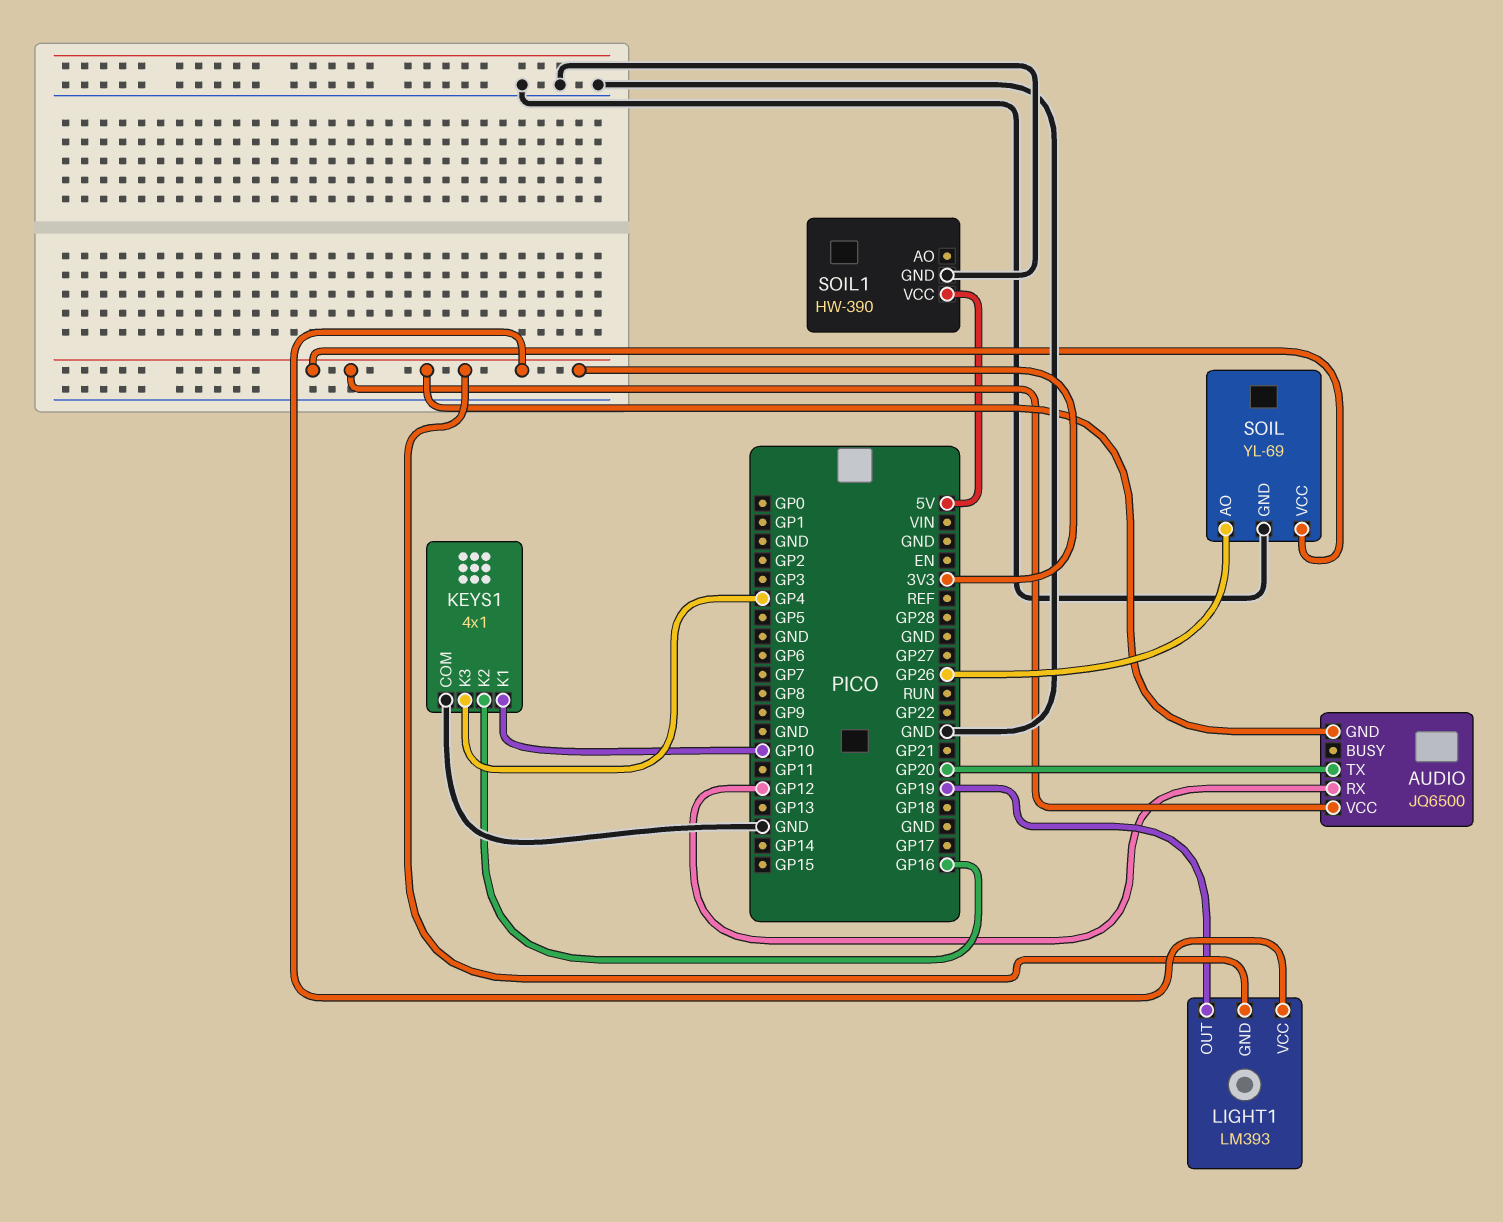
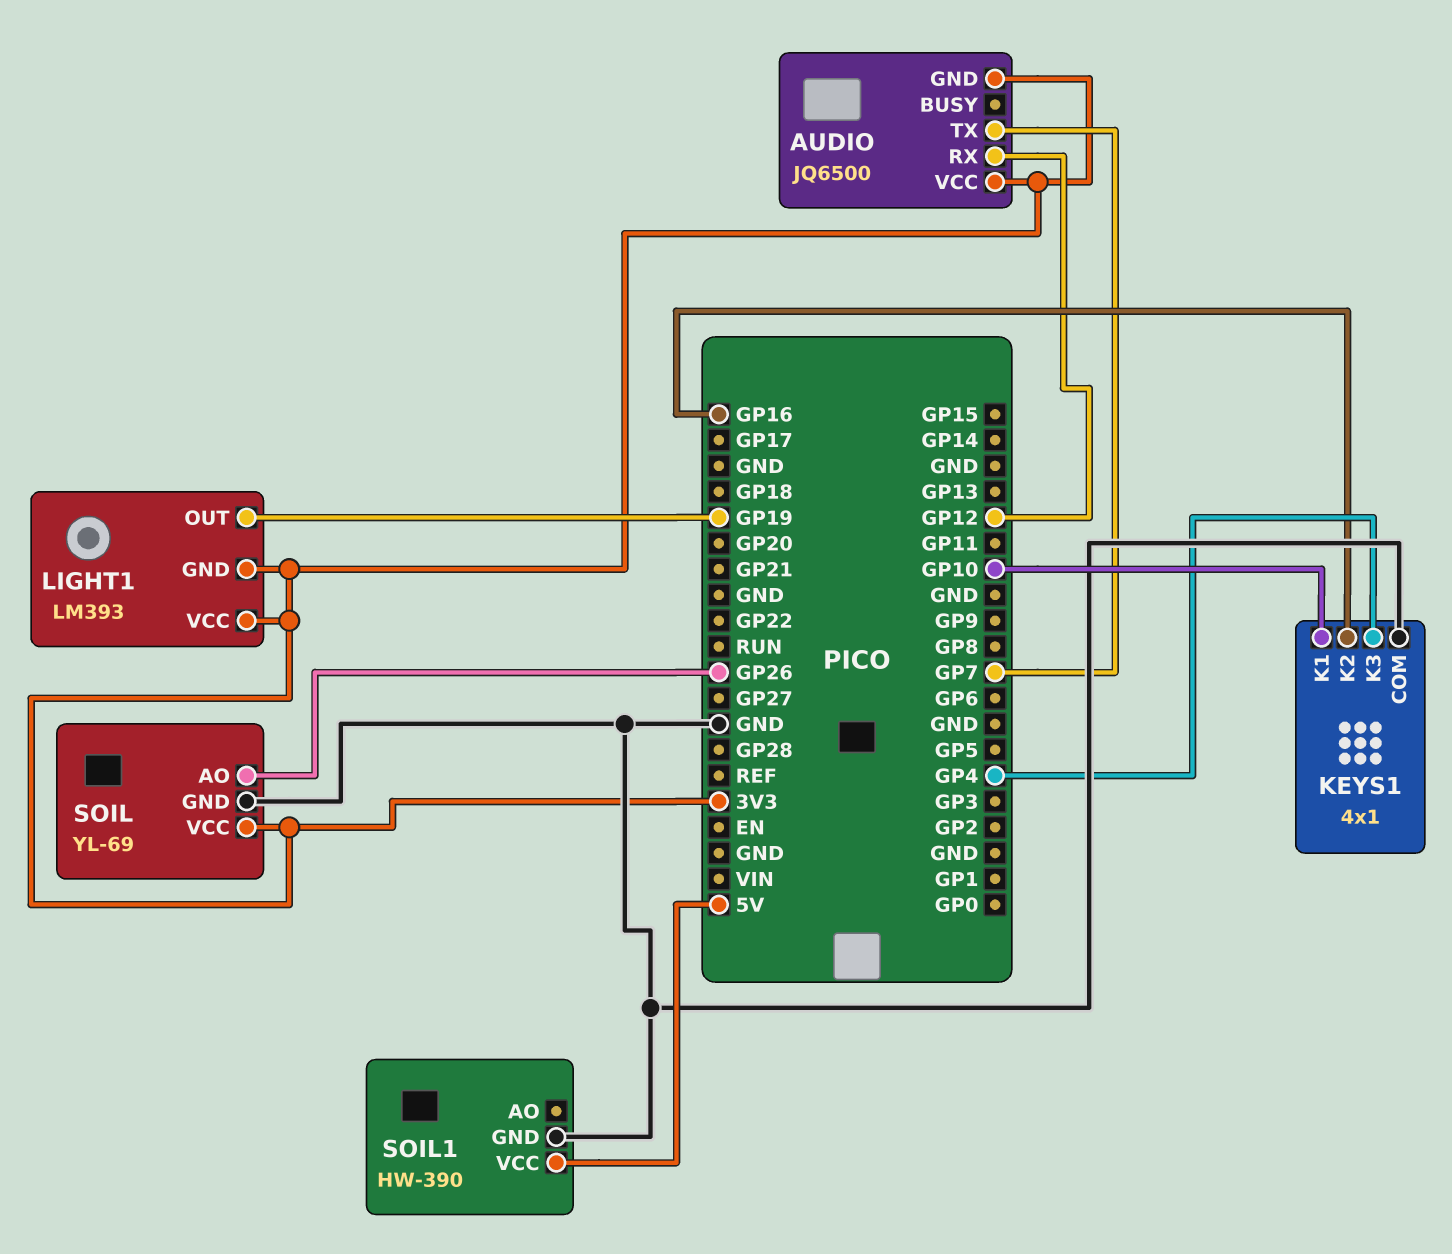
AUDIO pin TX: GP20 -> GP7

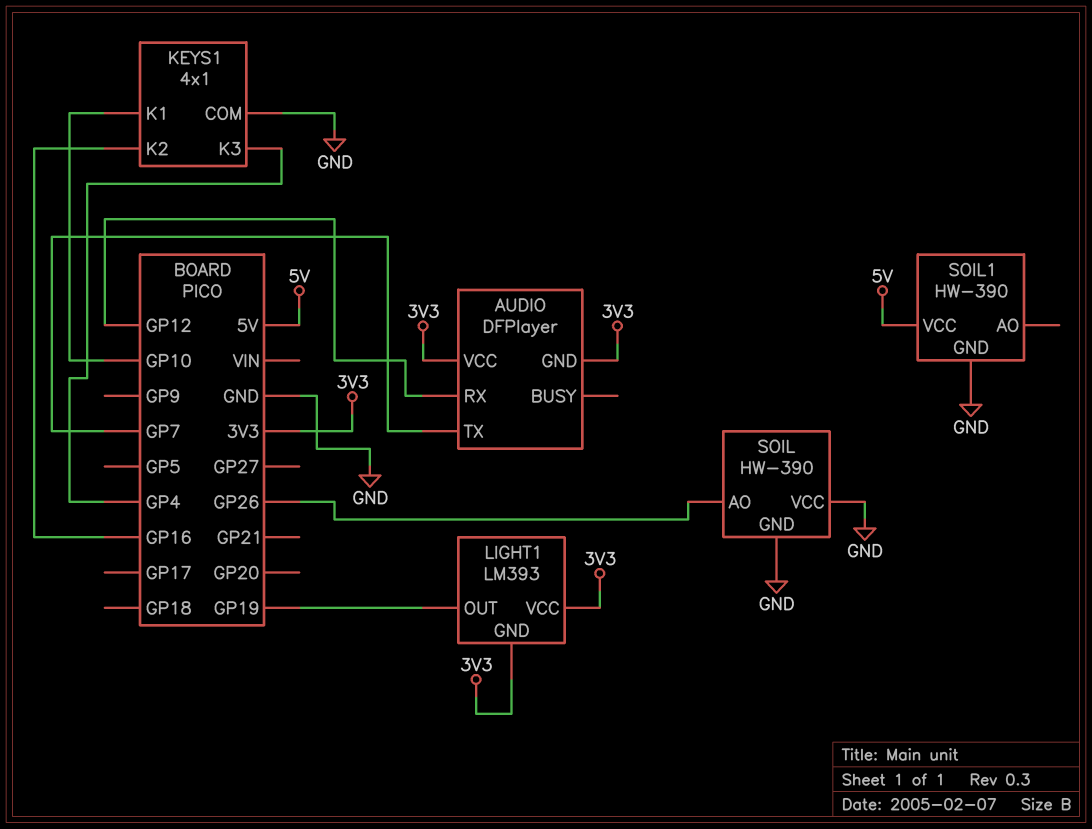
AUDIO: JQ6500 -> DFPlayer
SOIL: YL-69 -> HW-390
SOIL pin VCC: 3V3 -> GND

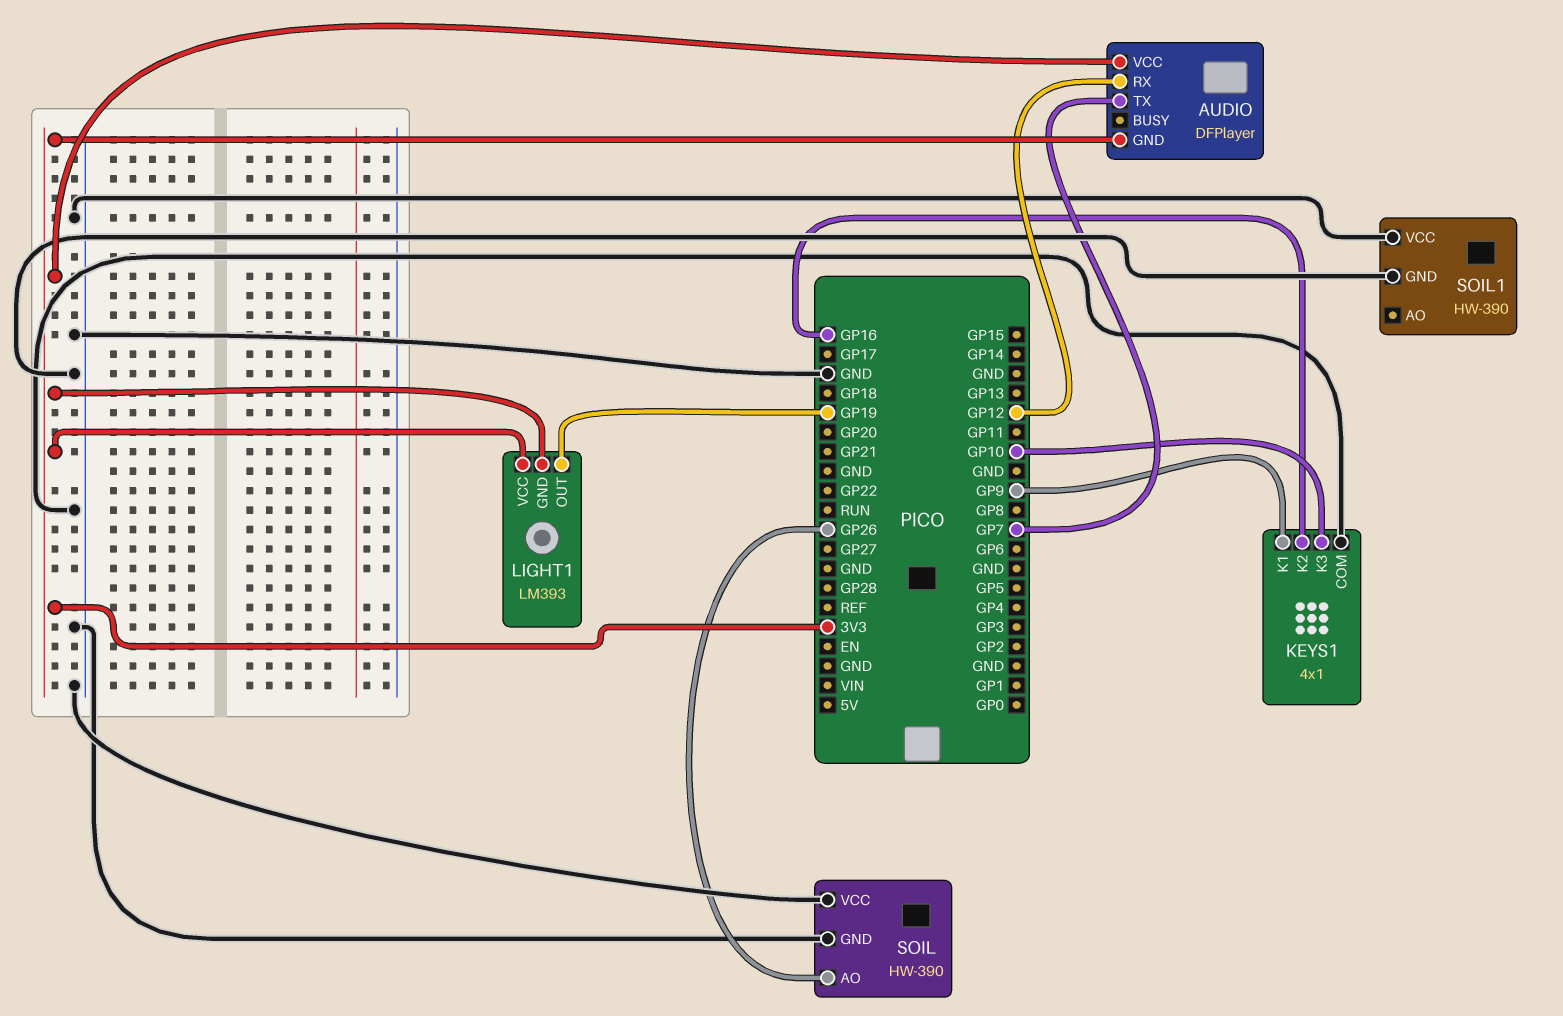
KEYS1 pin K1: GP10 -> GP9
KEYS1 pin K3: GP4 -> GP10
SOIL1 pin VCC: 5V -> GND

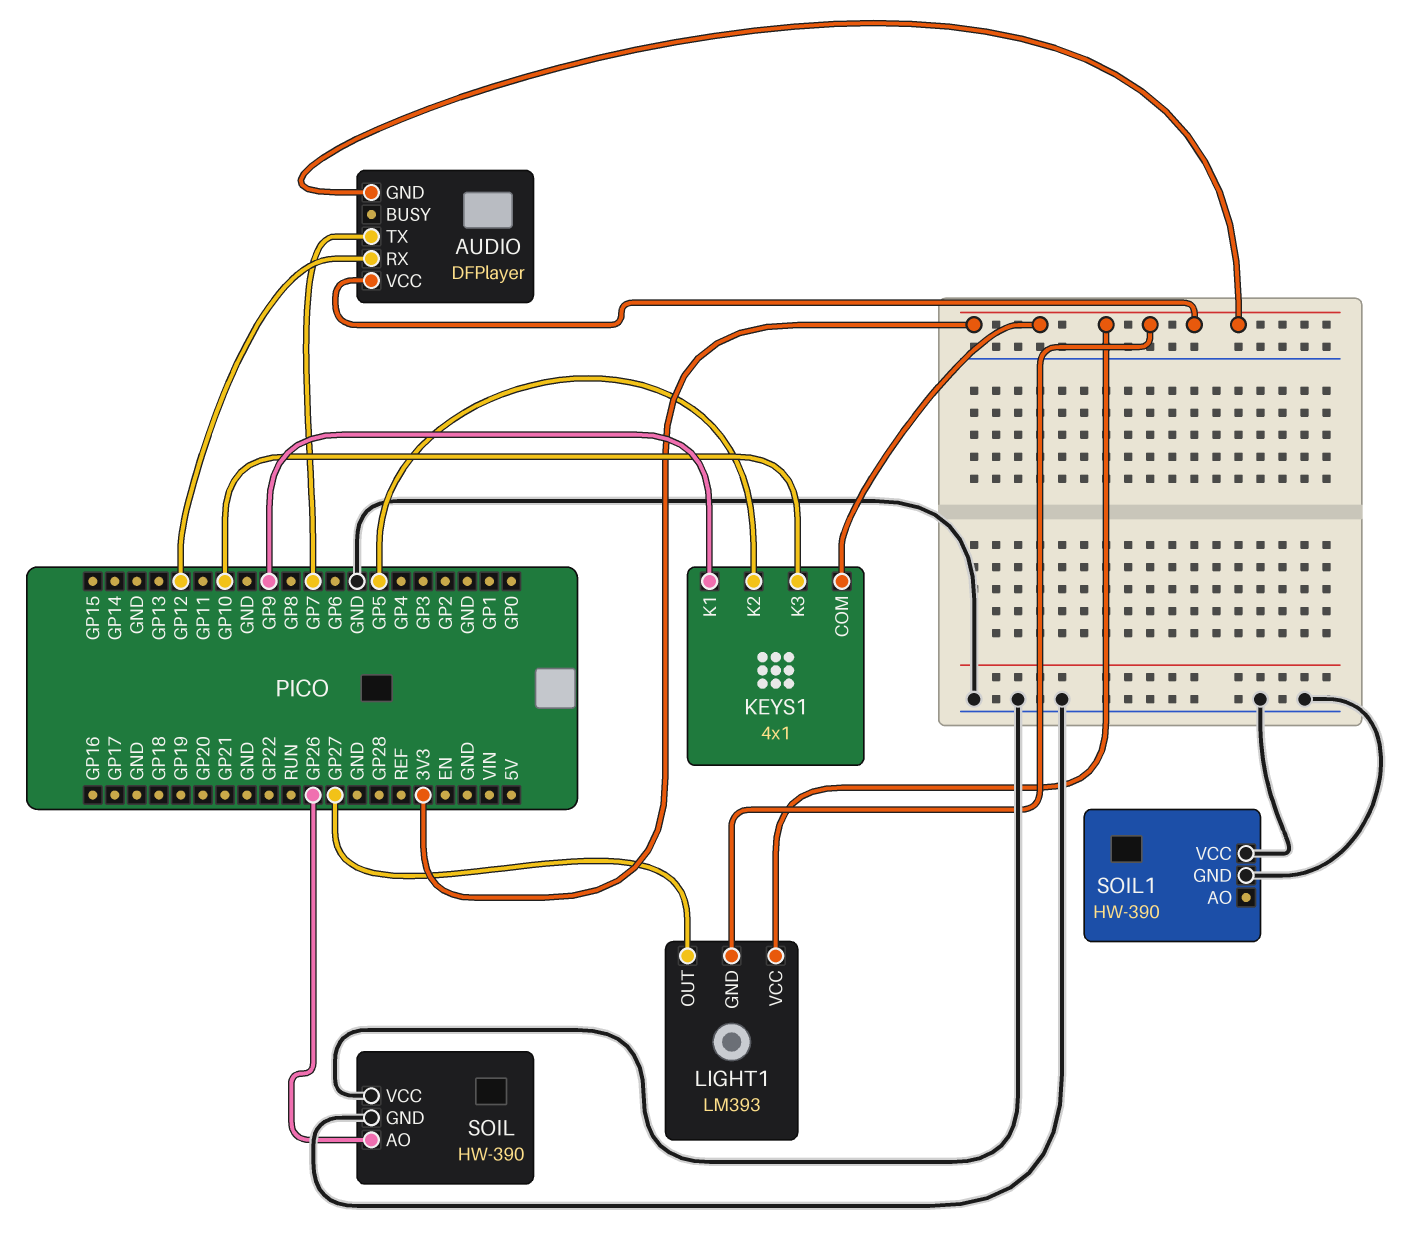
KEYS1 pin COM: GND -> 3V3
KEYS1 pin K2: GP16 -> GP5
LIGHT1 pin OUT: GP19 -> GP27

